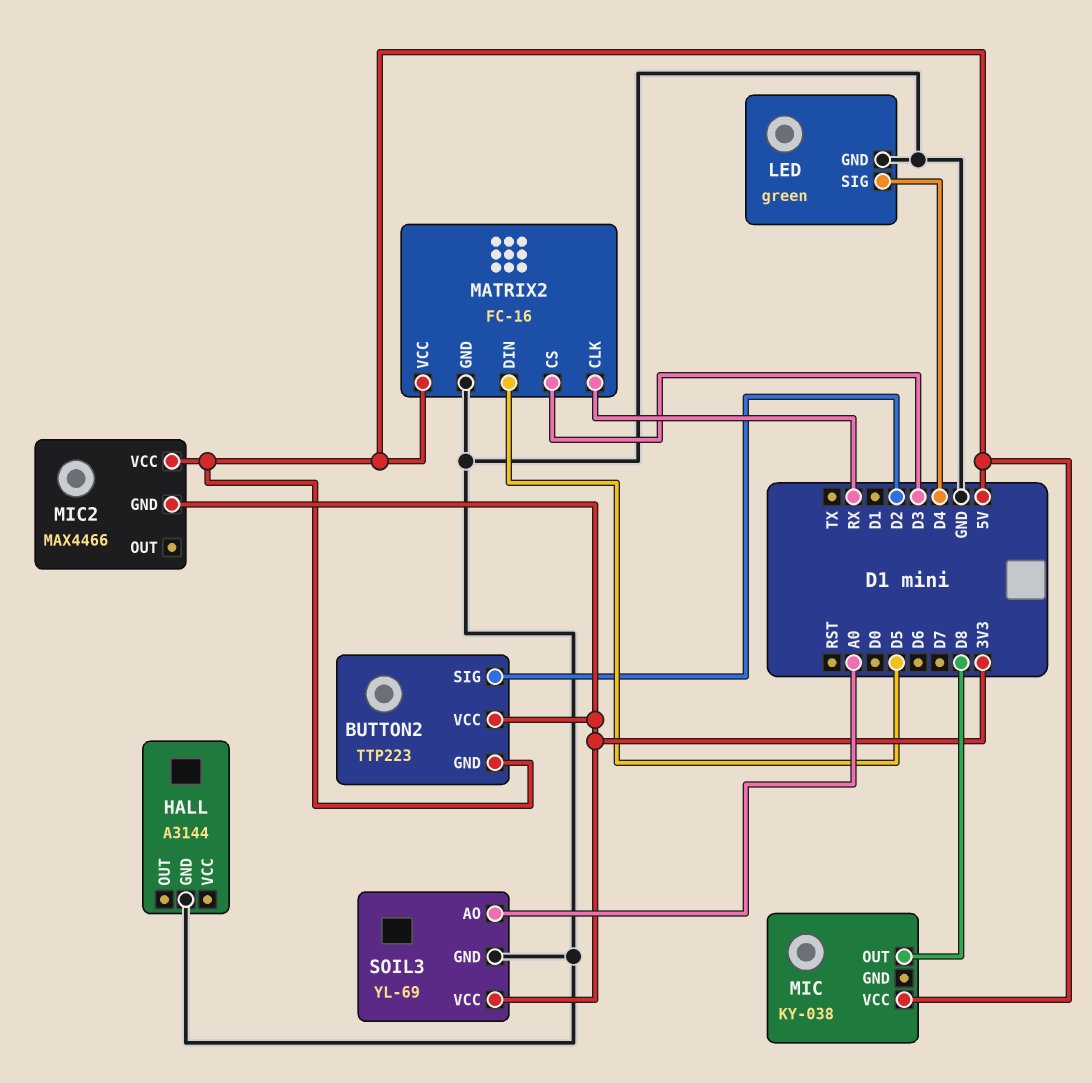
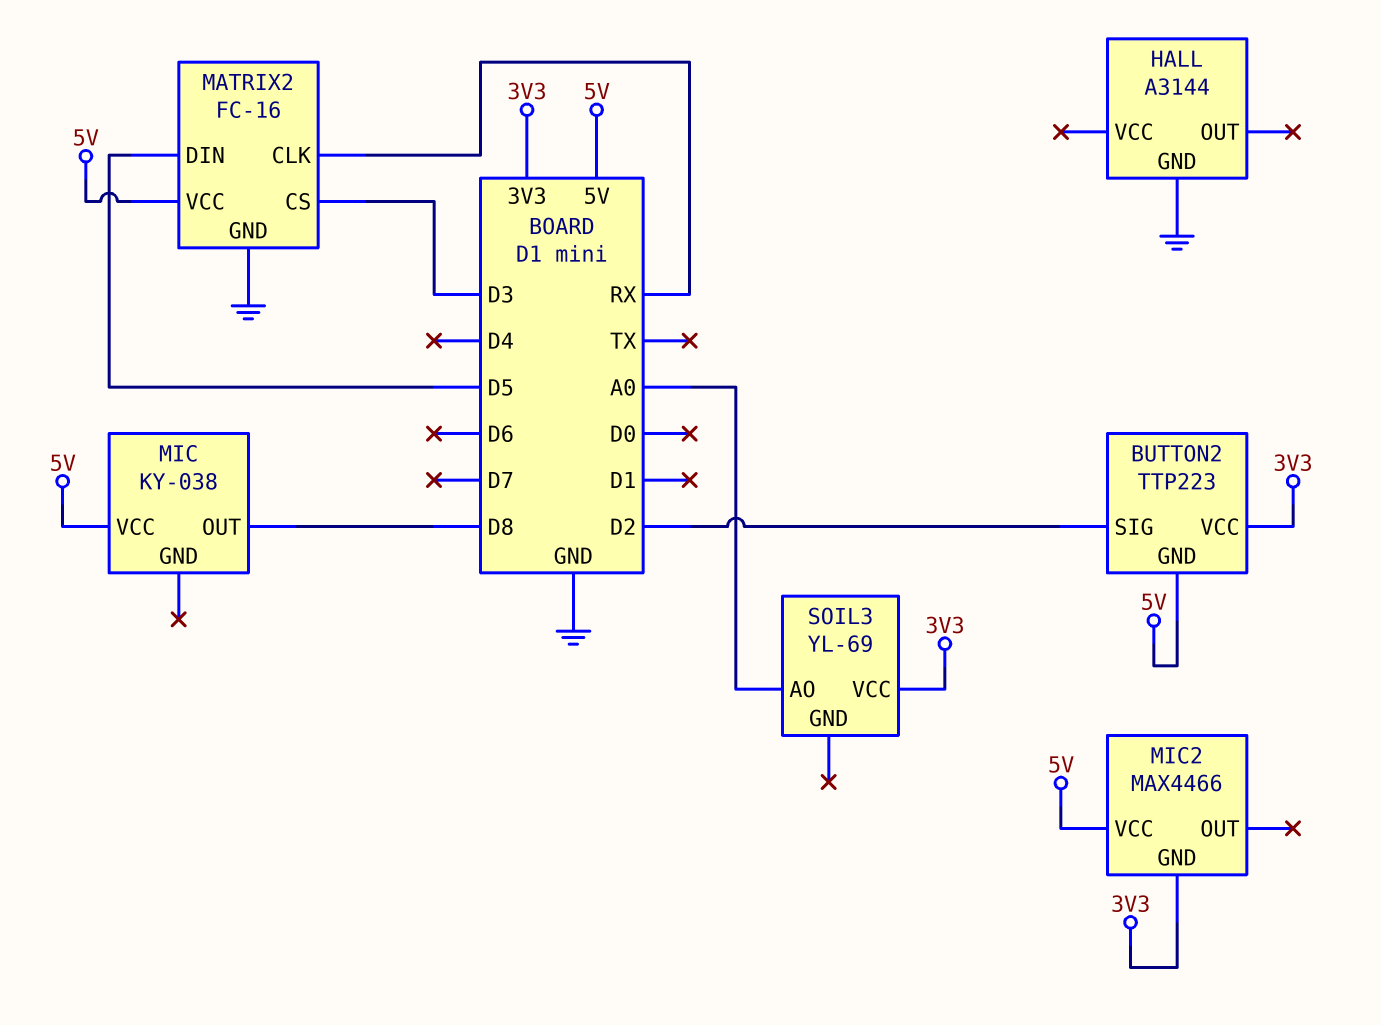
LED: green -> none
LED pin GND: GND -> none
LED pin SIG: D4 -> none
SOIL3 pin GND: GND -> none

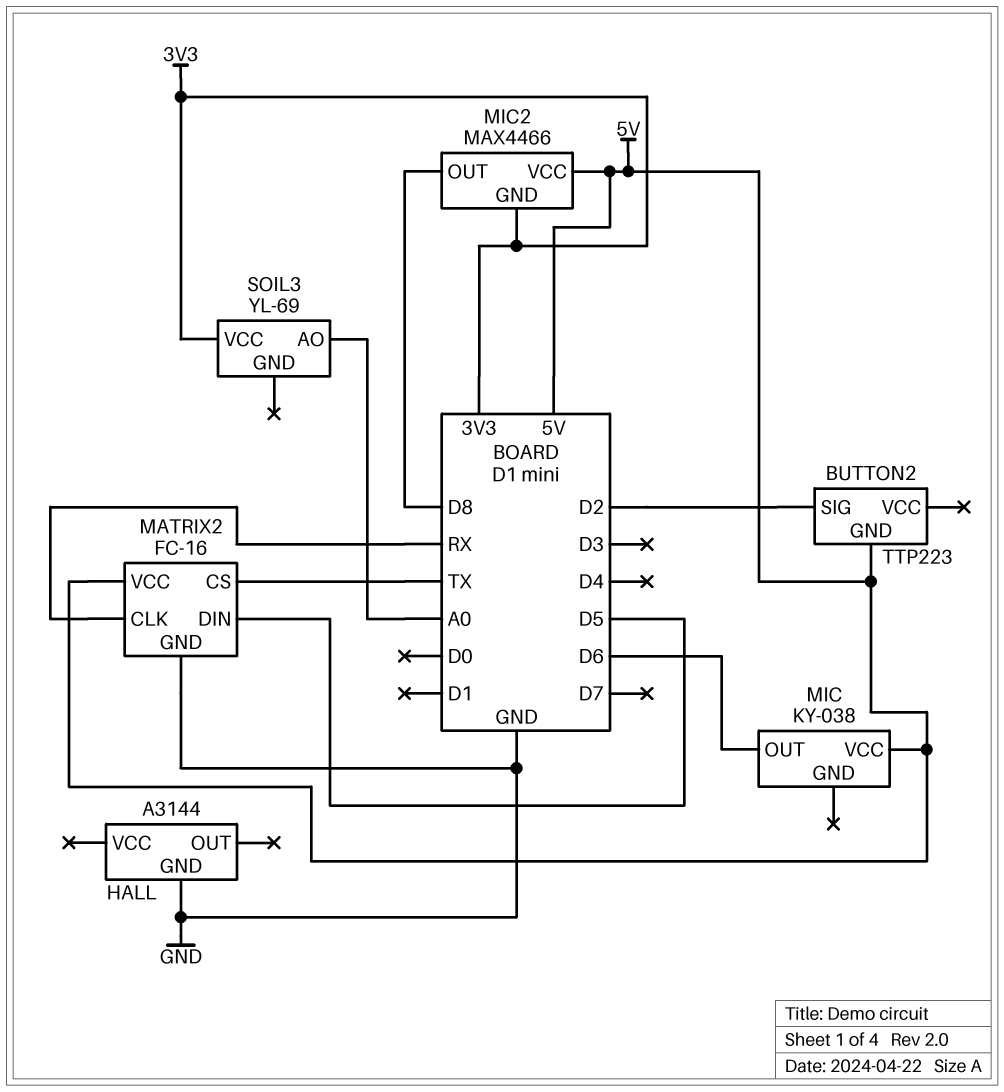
BUTTON2 pin VCC: 3V3 -> none
MATRIX2 pin CS: D3 -> TX
MIC pin OUT: D8 -> D6
MIC2 pin OUT: none -> D8

